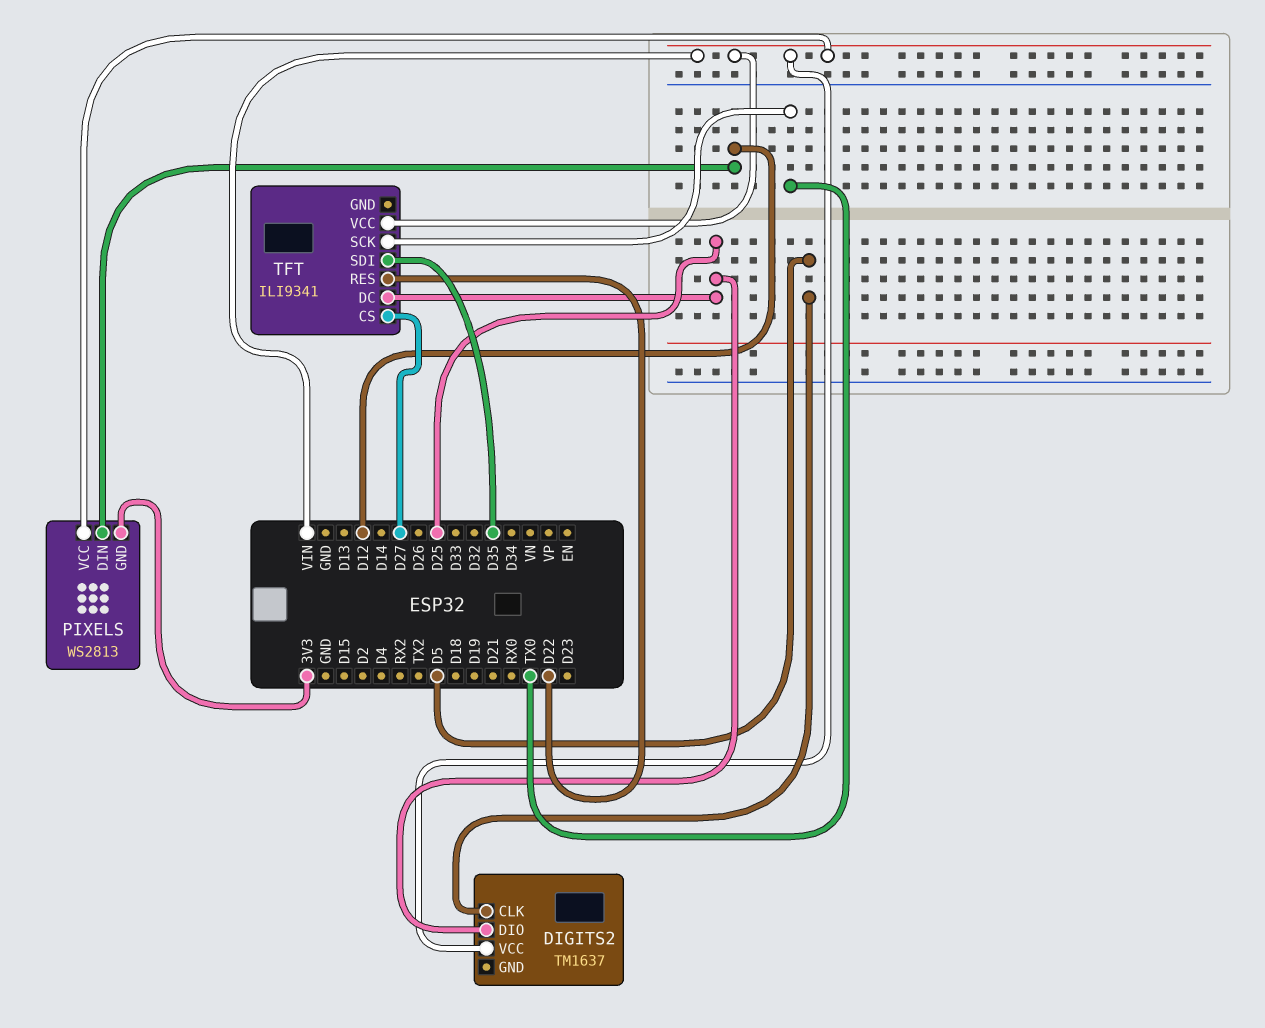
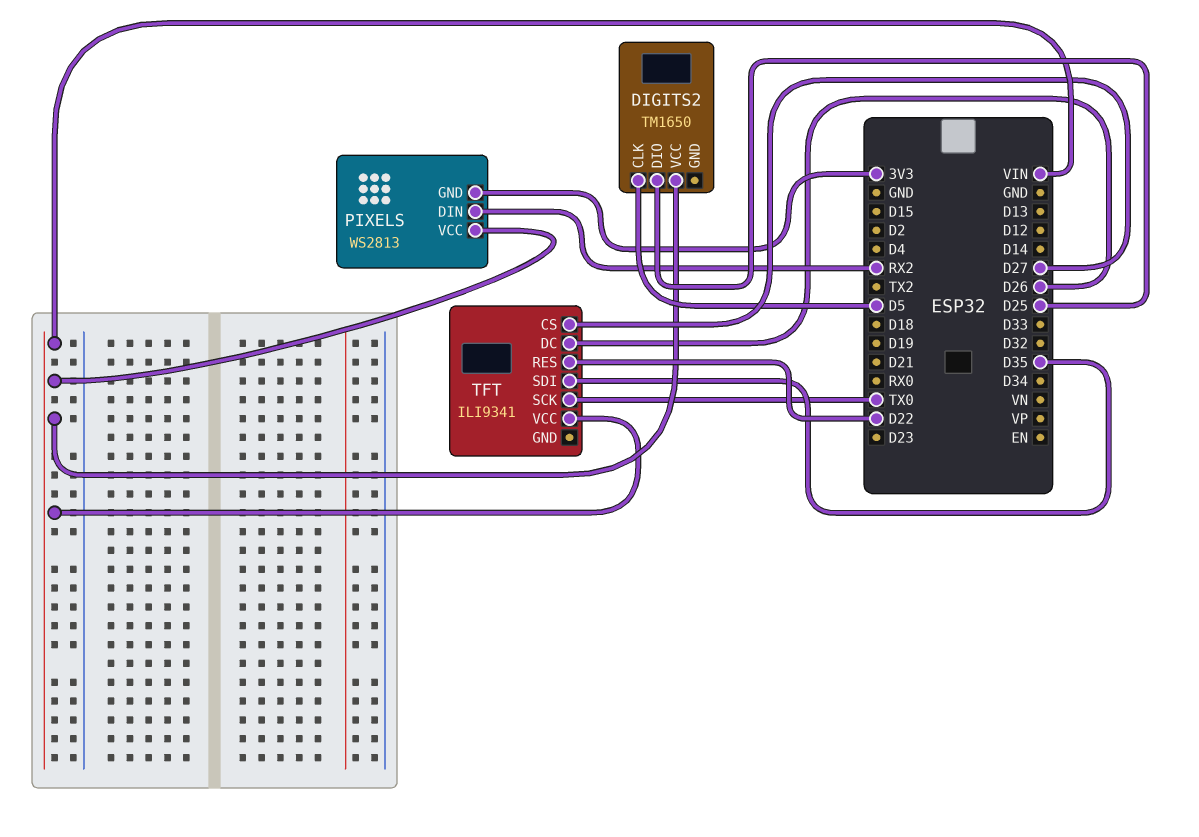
DIGITS2: TM1637 -> TM1650
PIXELS pin DIN: D12 -> RX2
TFT pin DC: D25 -> D26

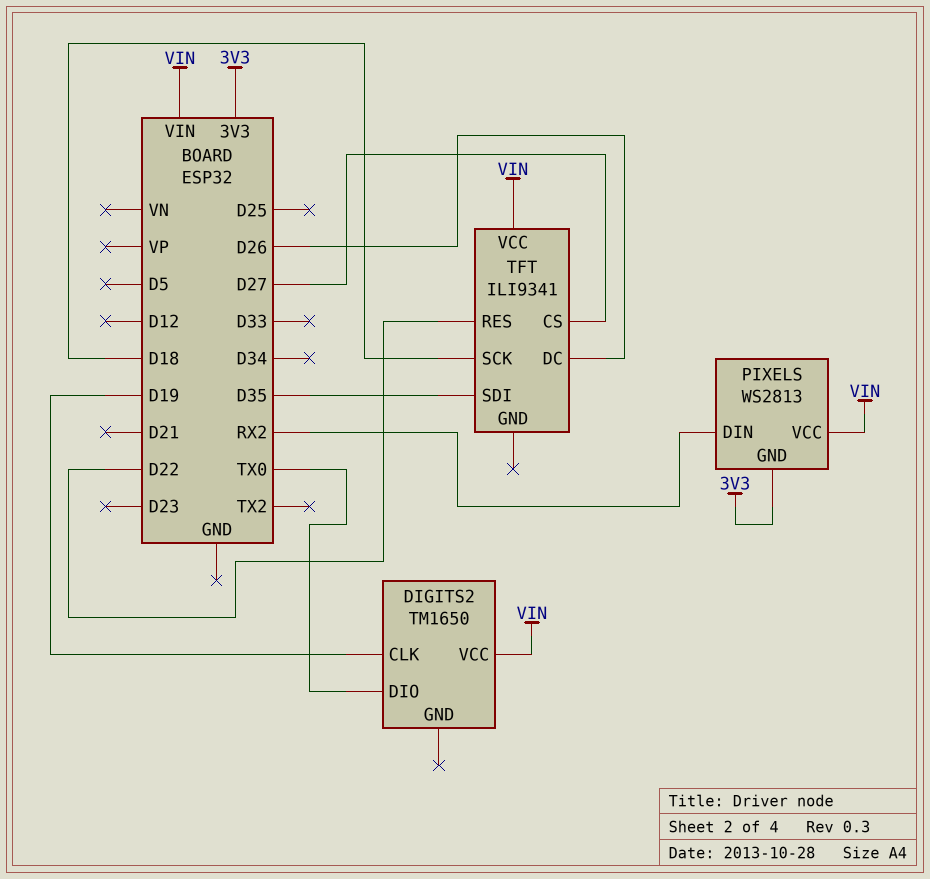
DIGITS2 pin CLK: D5 -> D19
DIGITS2 pin DIO: D25 -> TX0
TFT pin SCK: TX0 -> D18

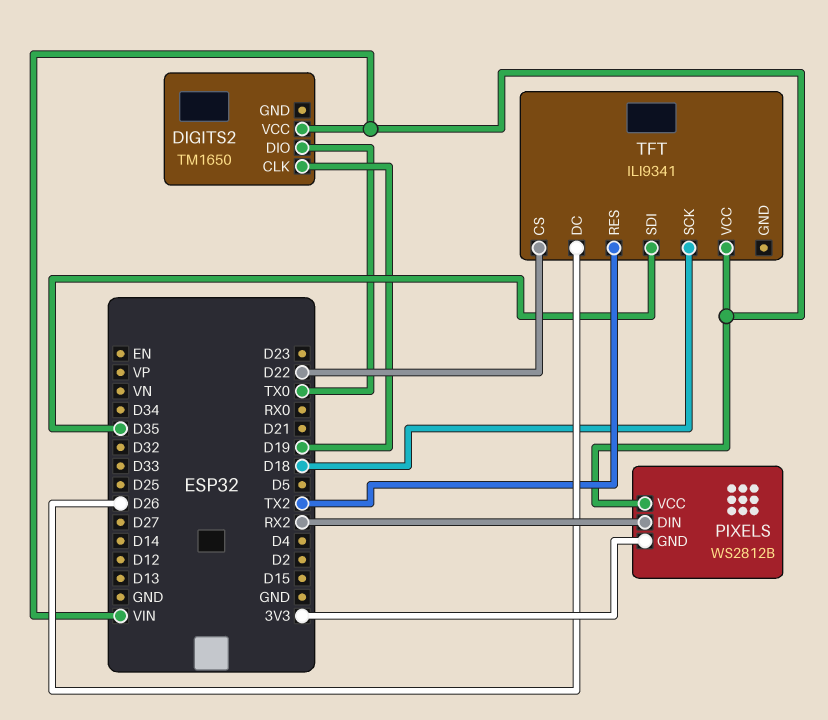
PIXELS: WS2813 -> WS2812B
TFT pin CS: D27 -> D22
TFT pin RES: D22 -> TX2

